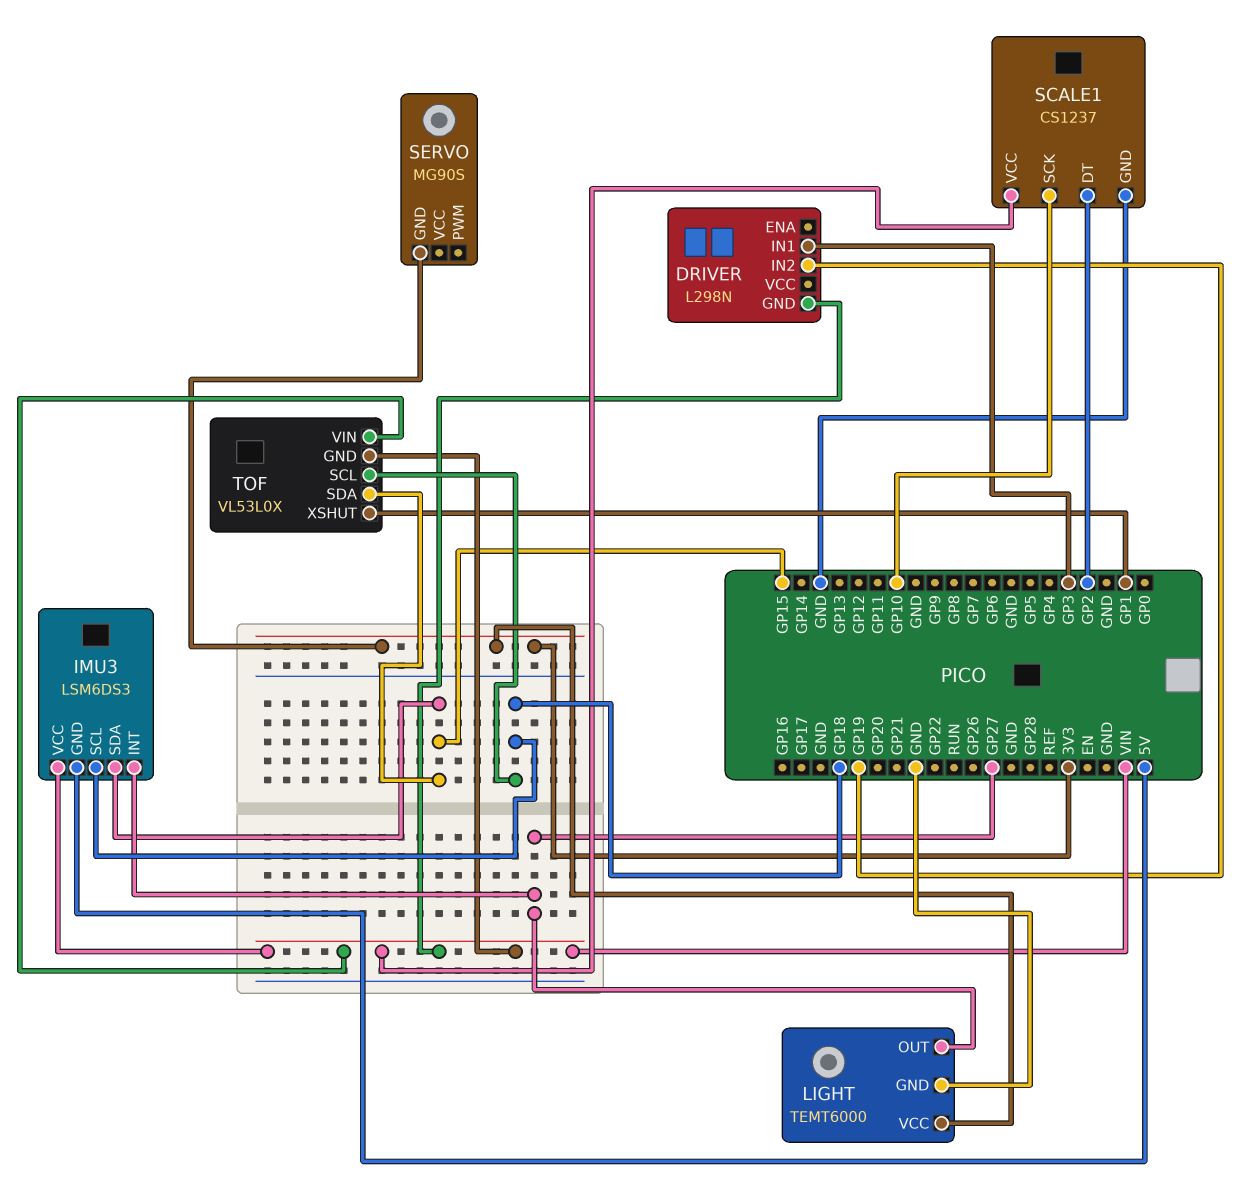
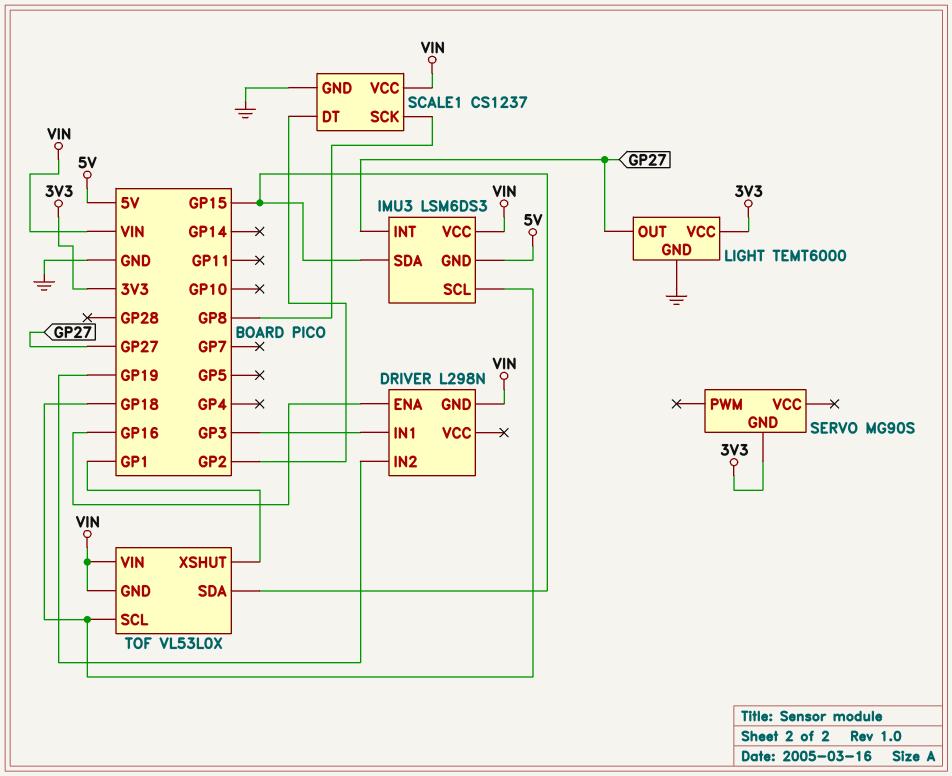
DRIVER pin ENA: none -> GP16
SCALE1 pin SCK: GP10 -> GP8

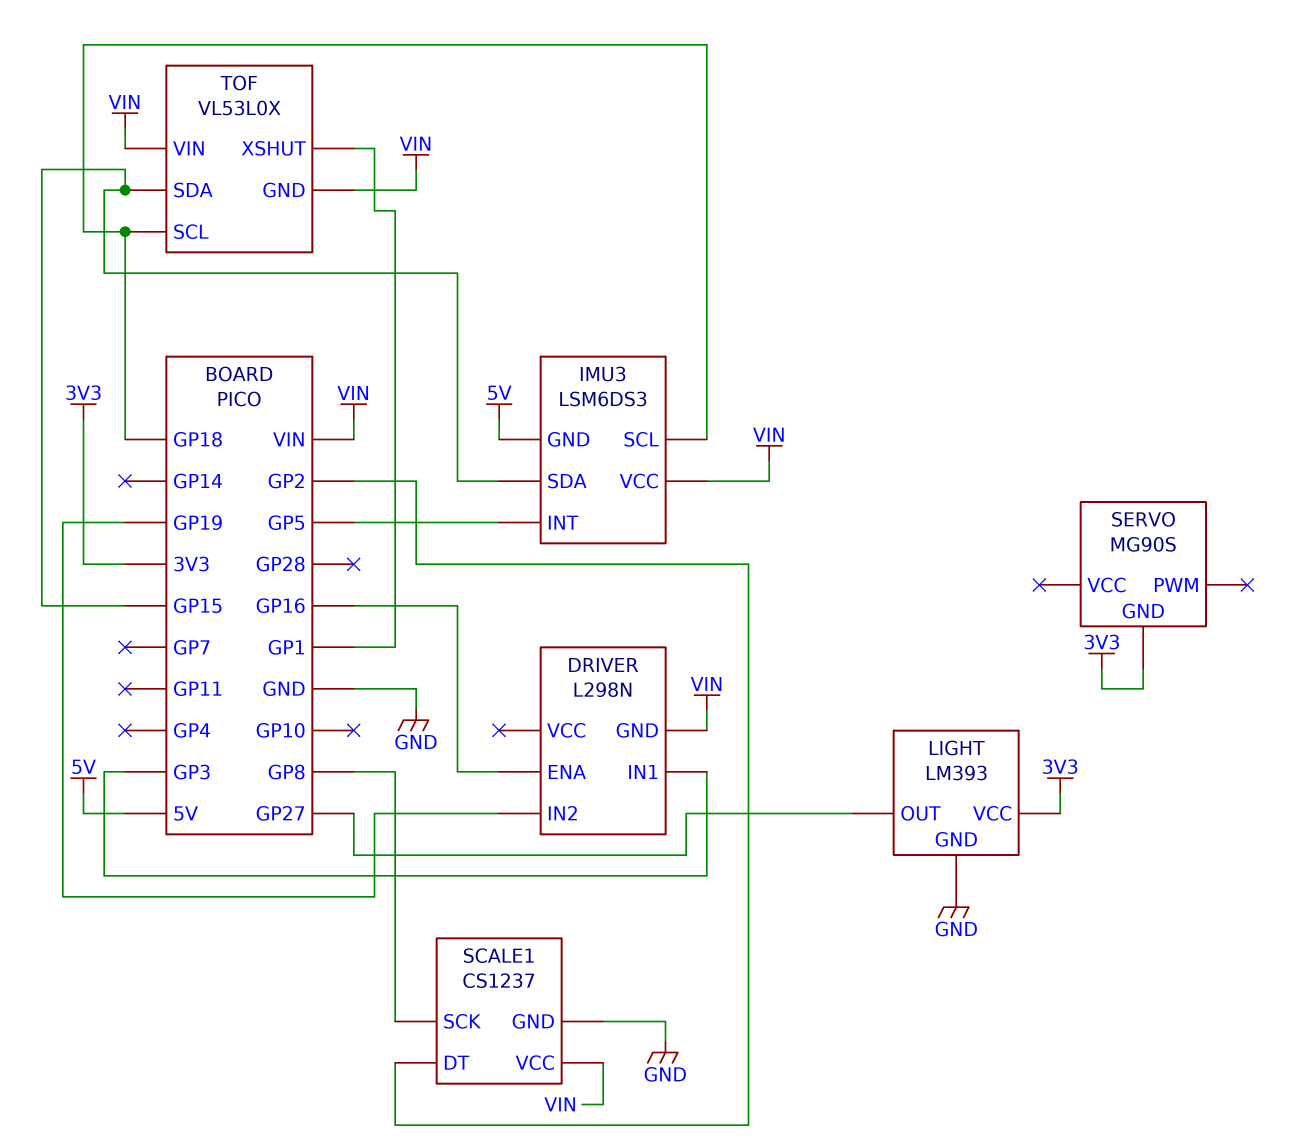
IMU3 pin INT: GP27 -> GP5
LIGHT: TEMT6000 -> LM393

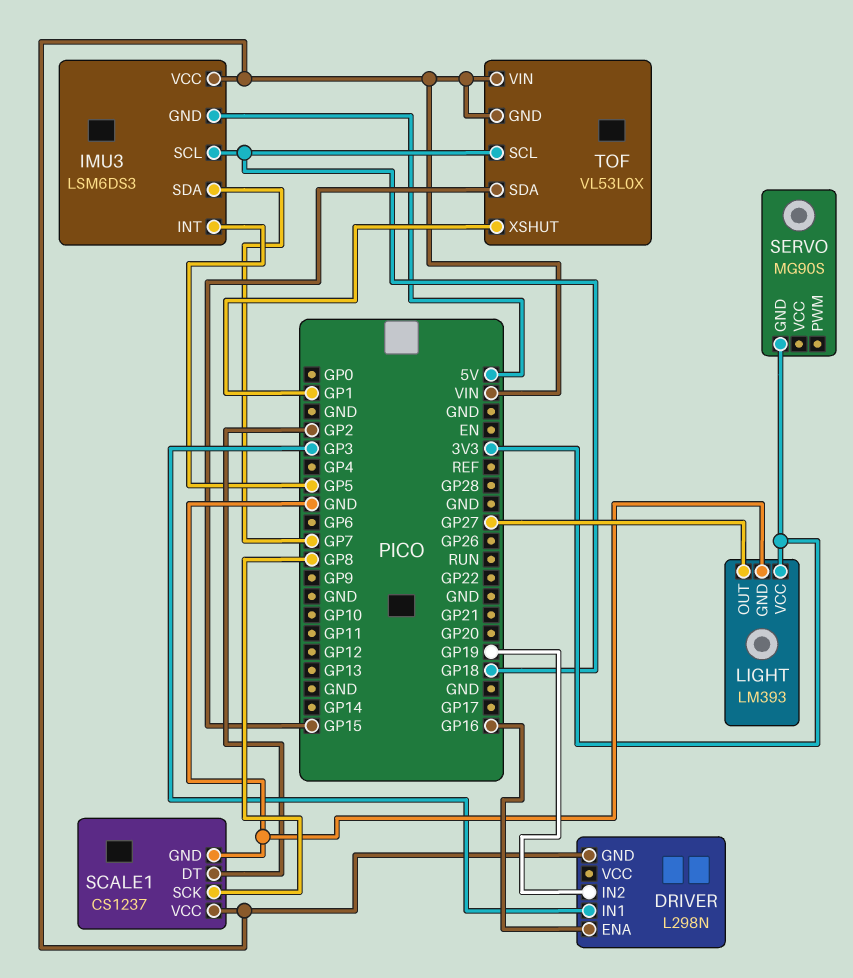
IMU3 pin SDA: GP15 -> GP7

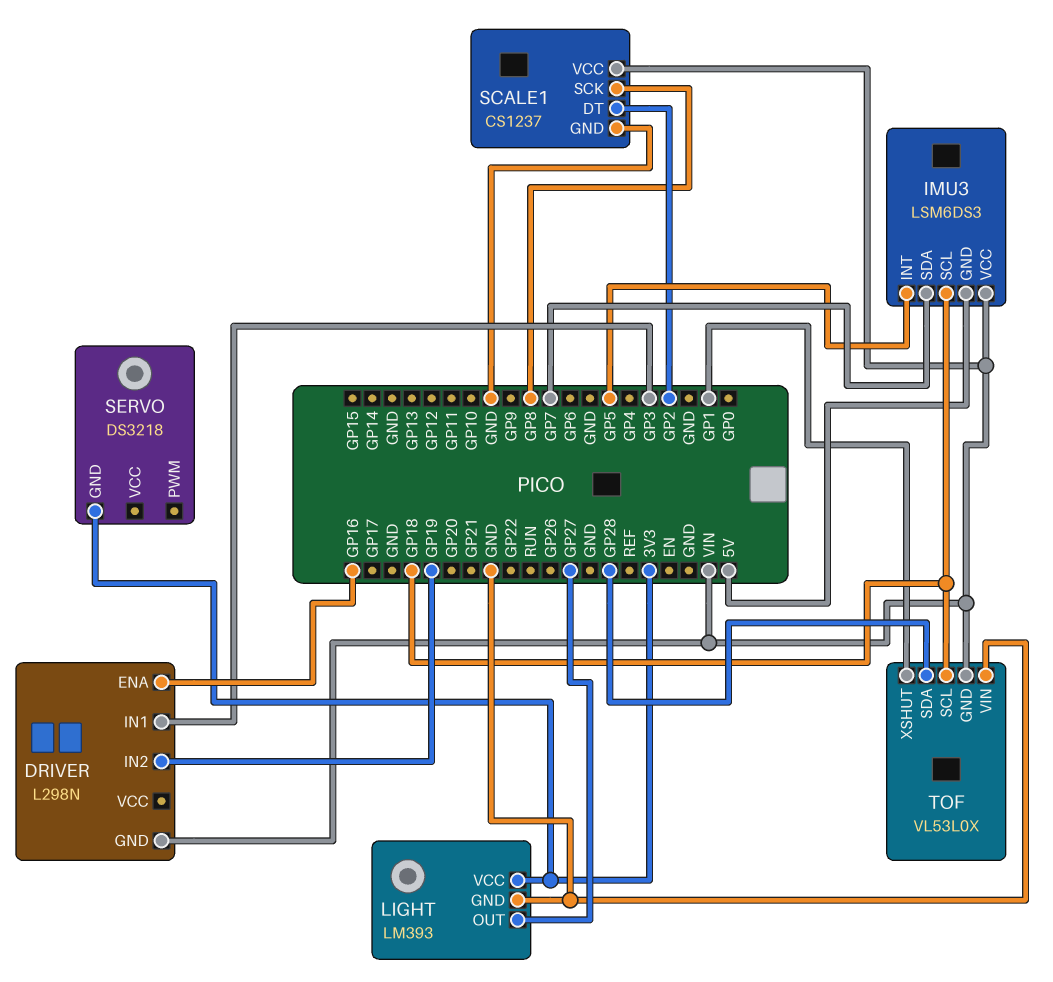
SERVO: MG90S -> DS3218
TOF pin SDA: GP15 -> GP28
TOF pin VIN: VIN -> GND

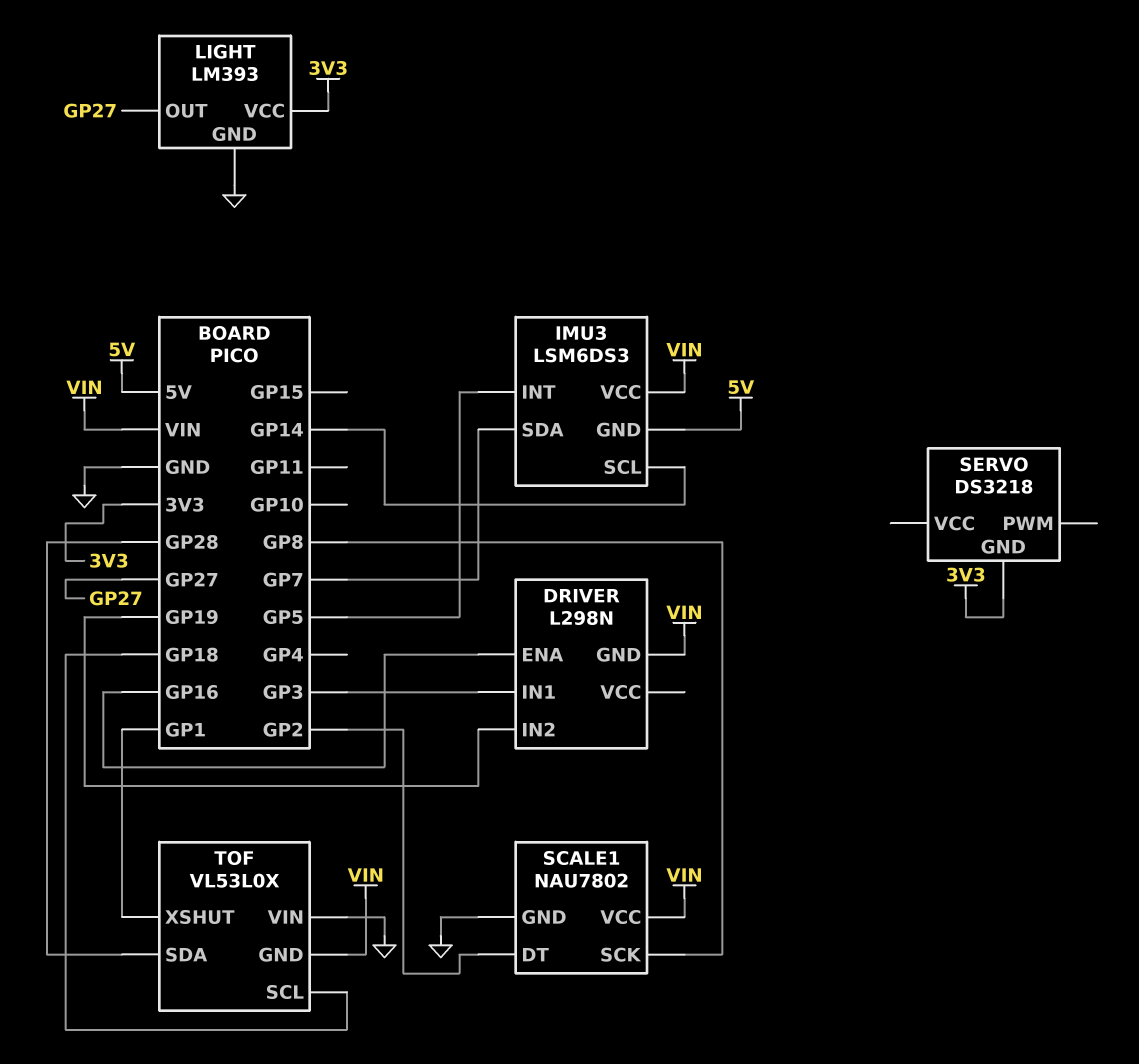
IMU3 pin SCL: GP18 -> GP14
SCALE1: CS1237 -> NAU7802

